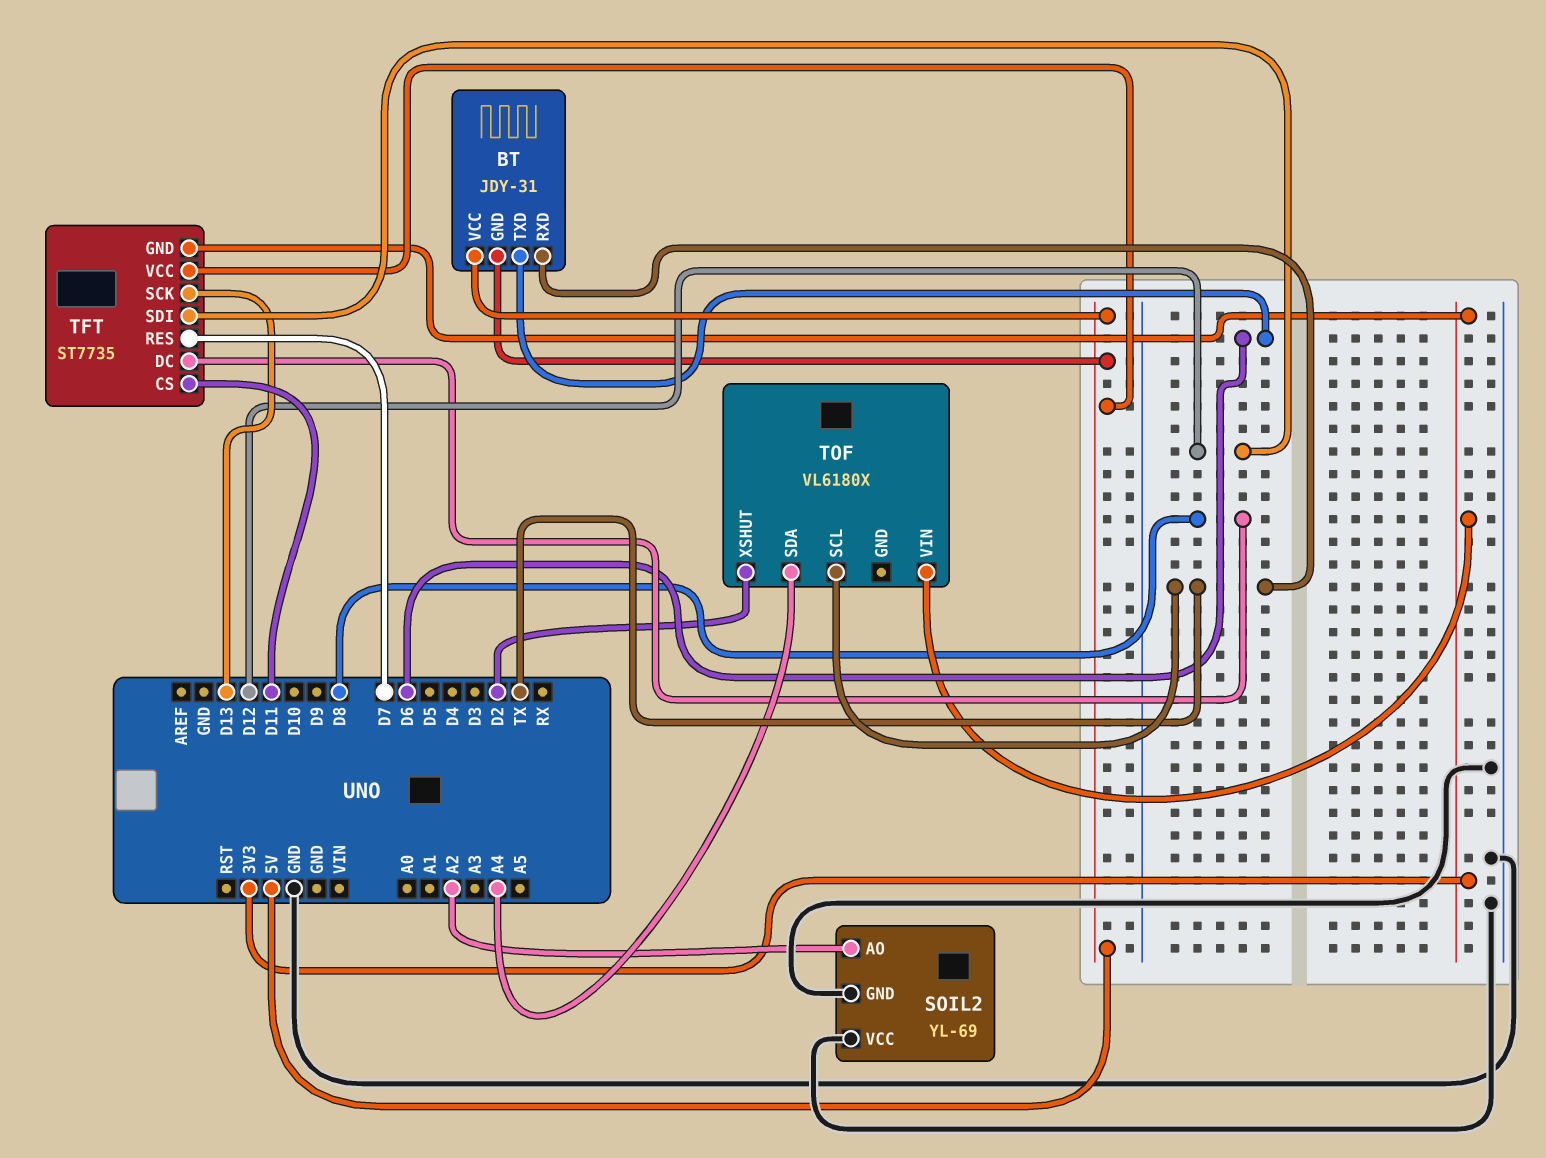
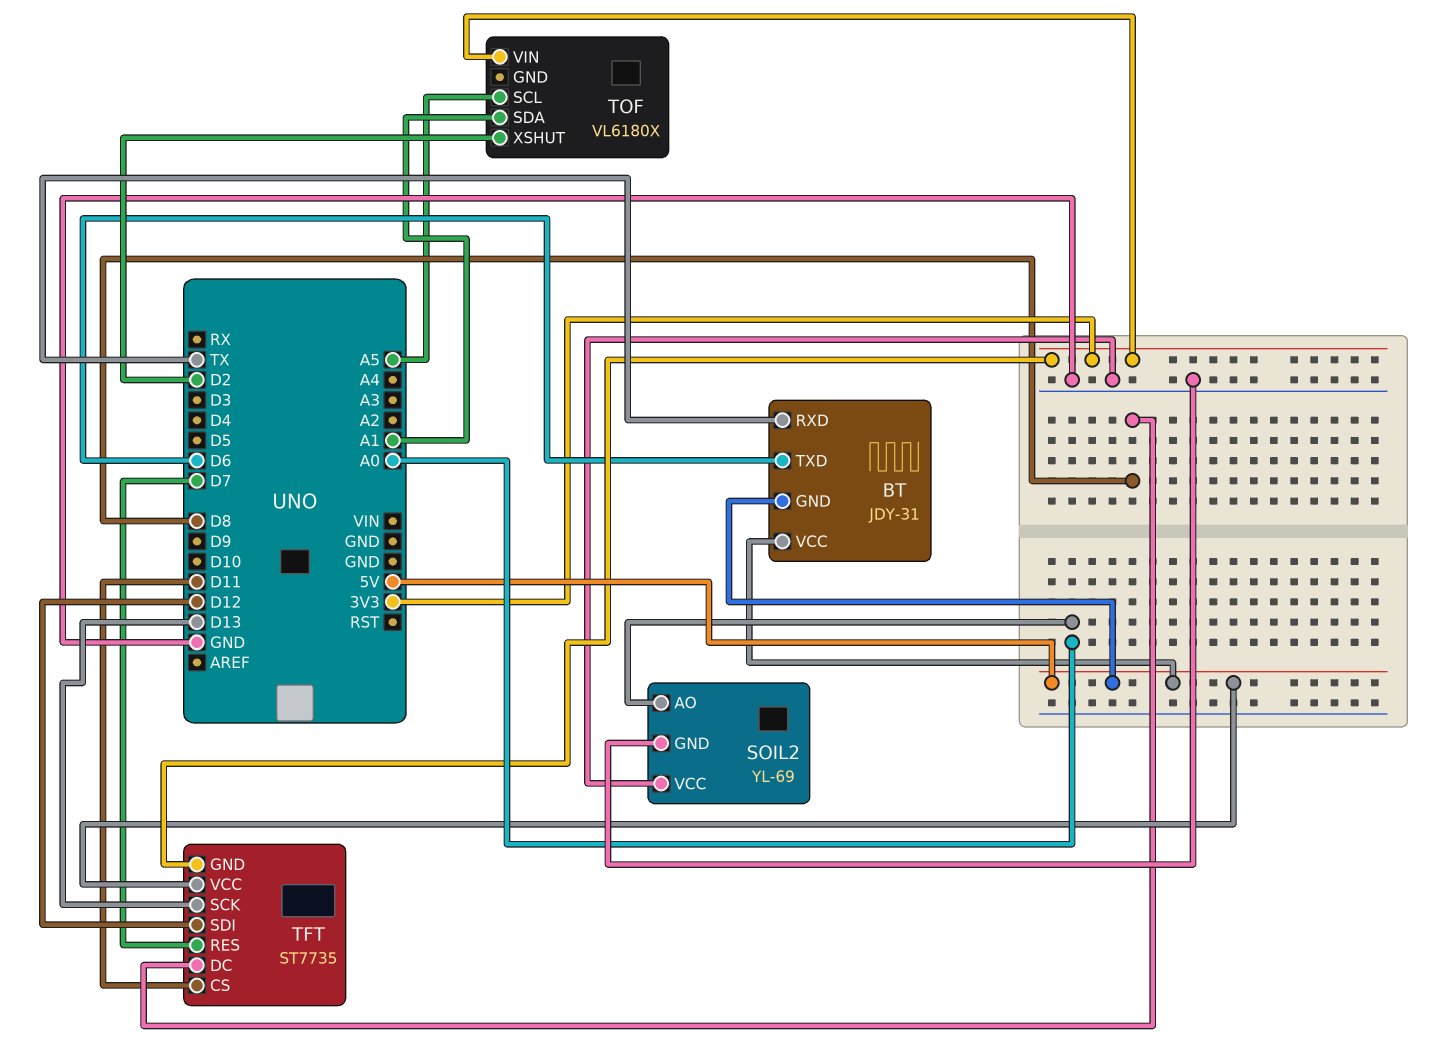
SOIL2 pin AO: A2 -> A0
TOF pin SCL: TX -> A5
TOF pin SDA: A4 -> A1

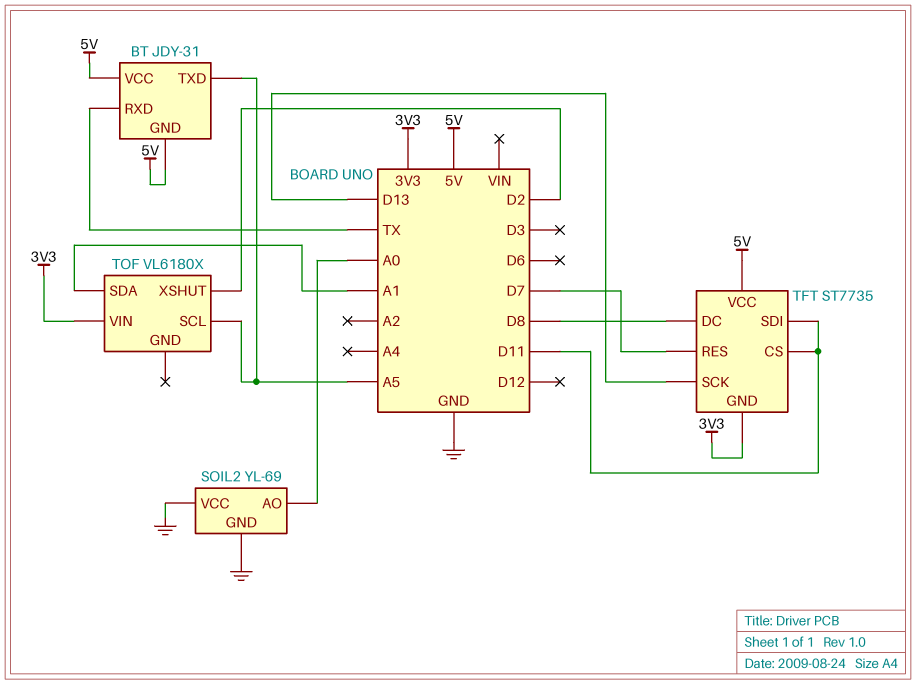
BT pin TXD: D6 -> A5
TFT pin SDI: D12 -> D11

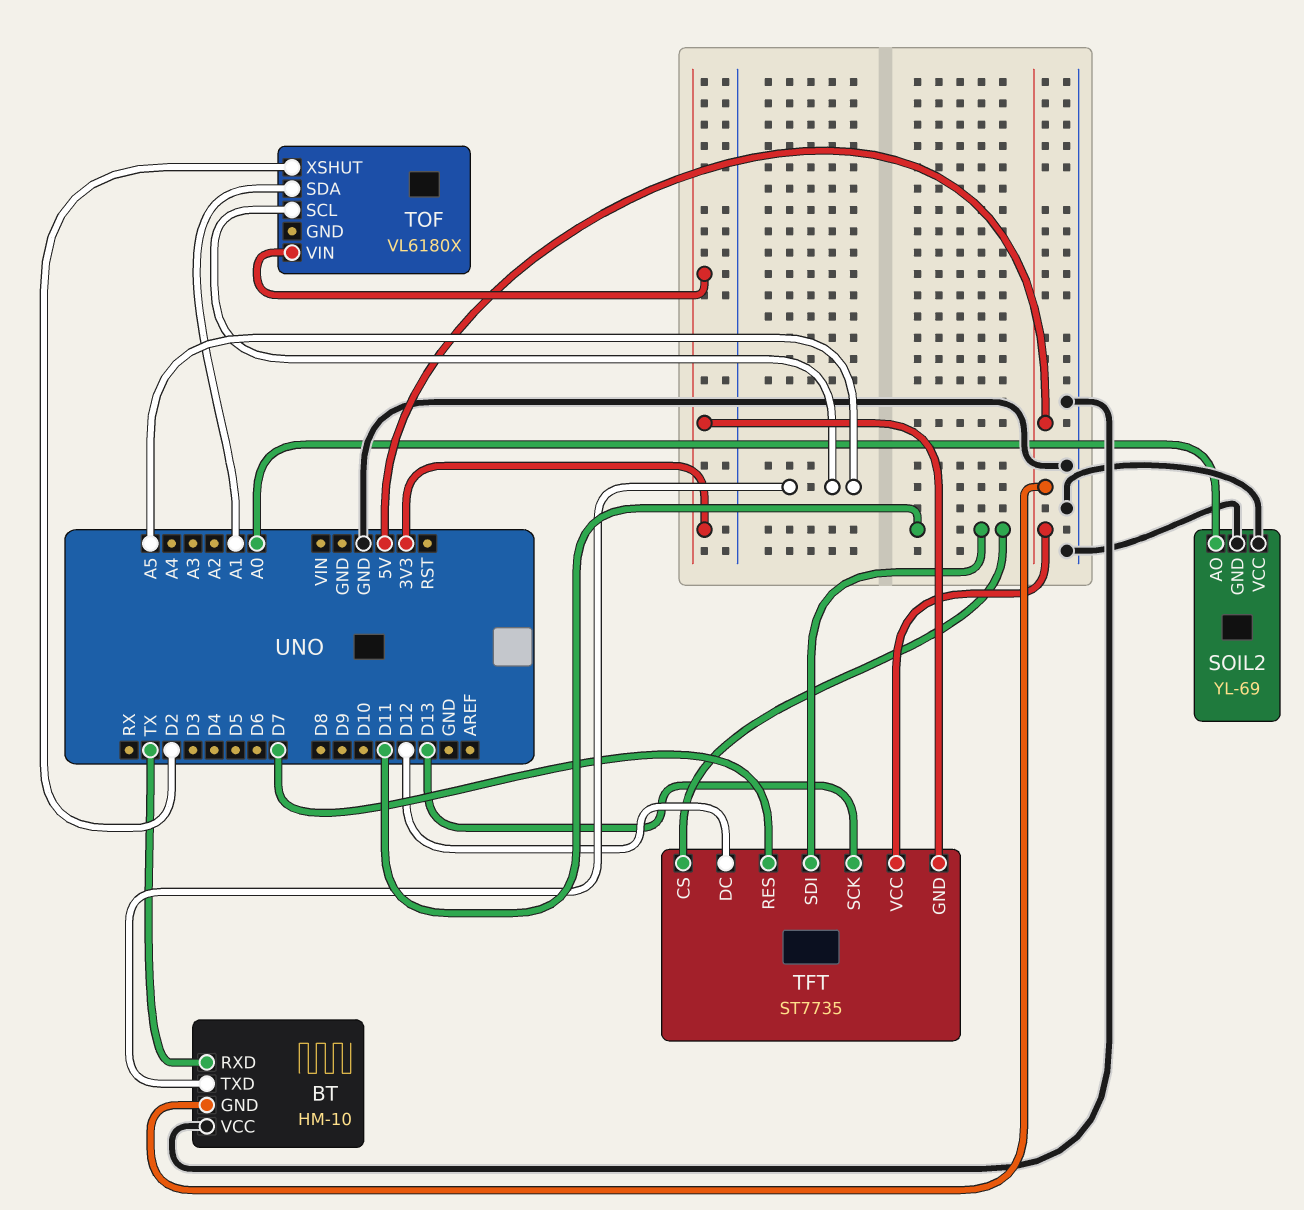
BT: JDY-31 -> HM-10
BT pin VCC: 5V -> GND
TFT pin DC: D8 -> D12

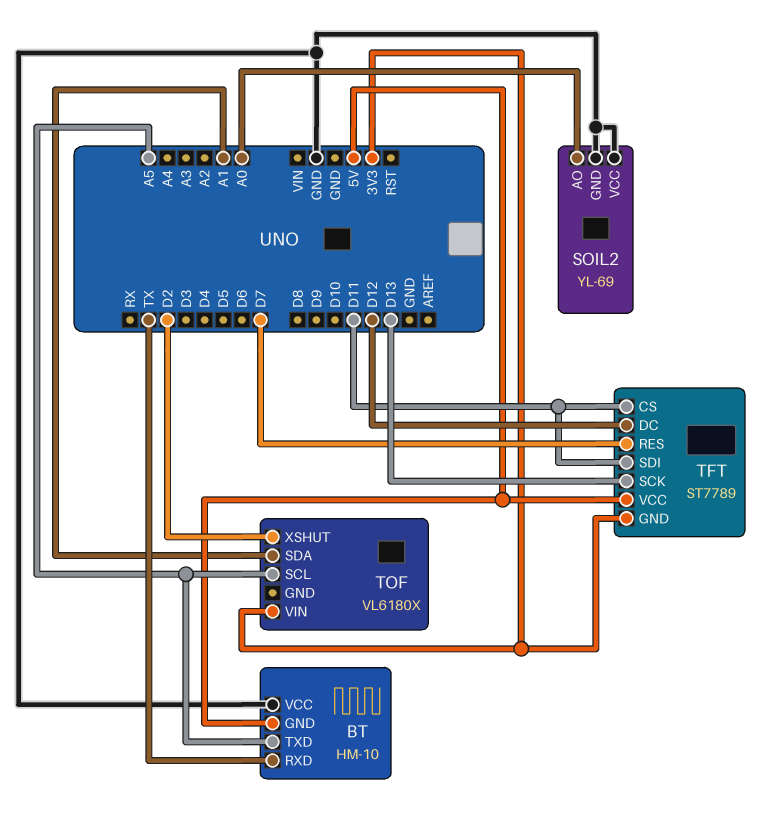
TFT: ST7735 -> ST7789

